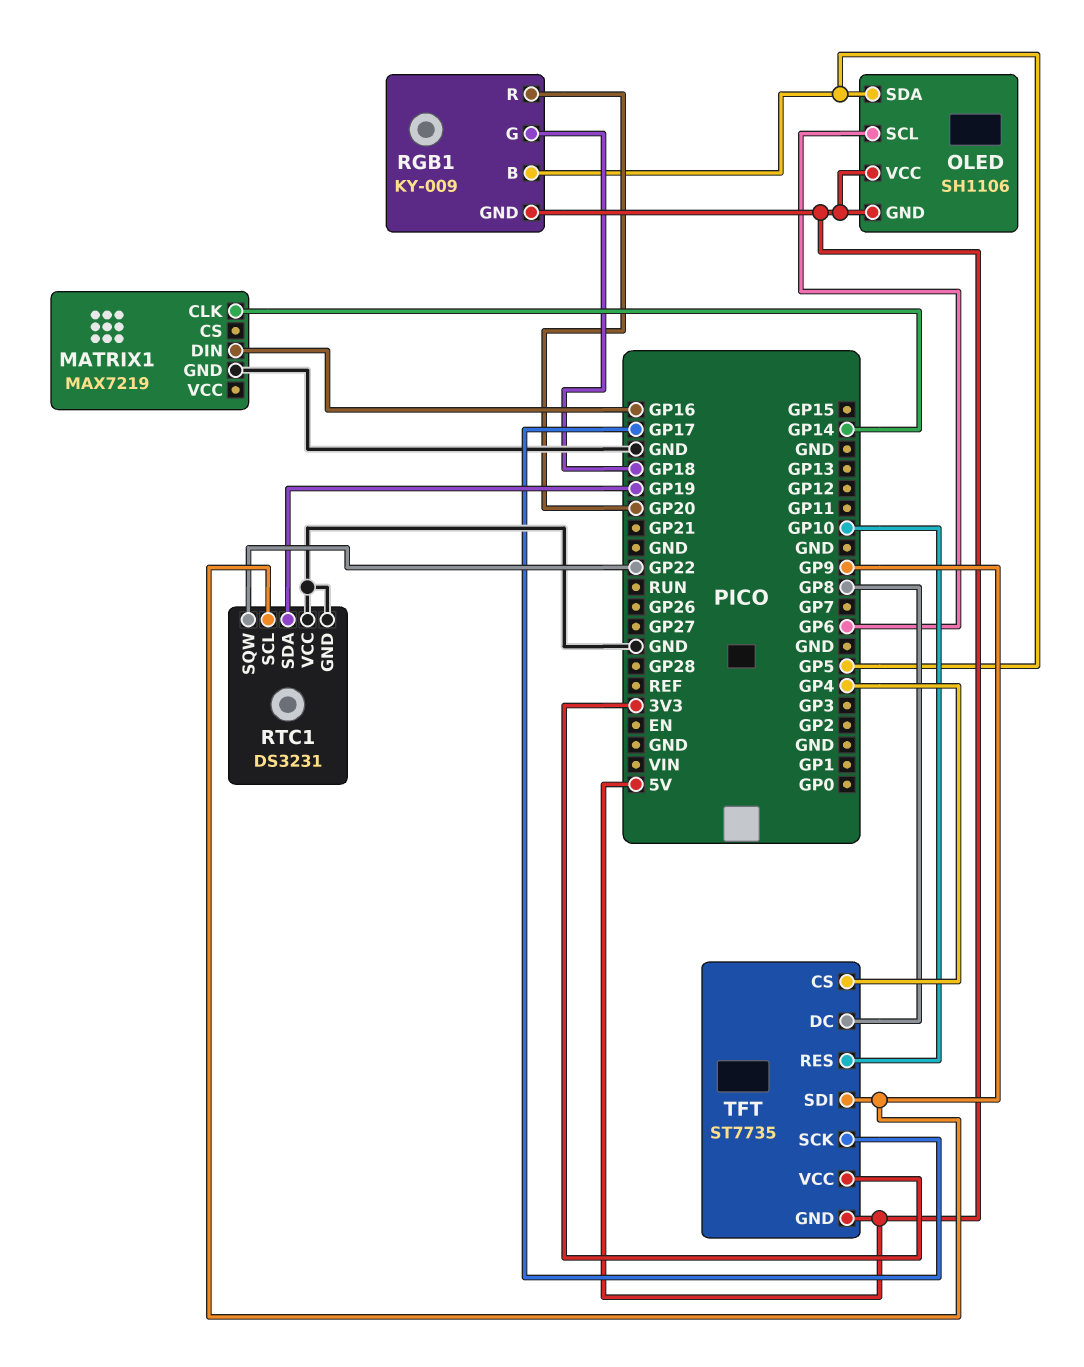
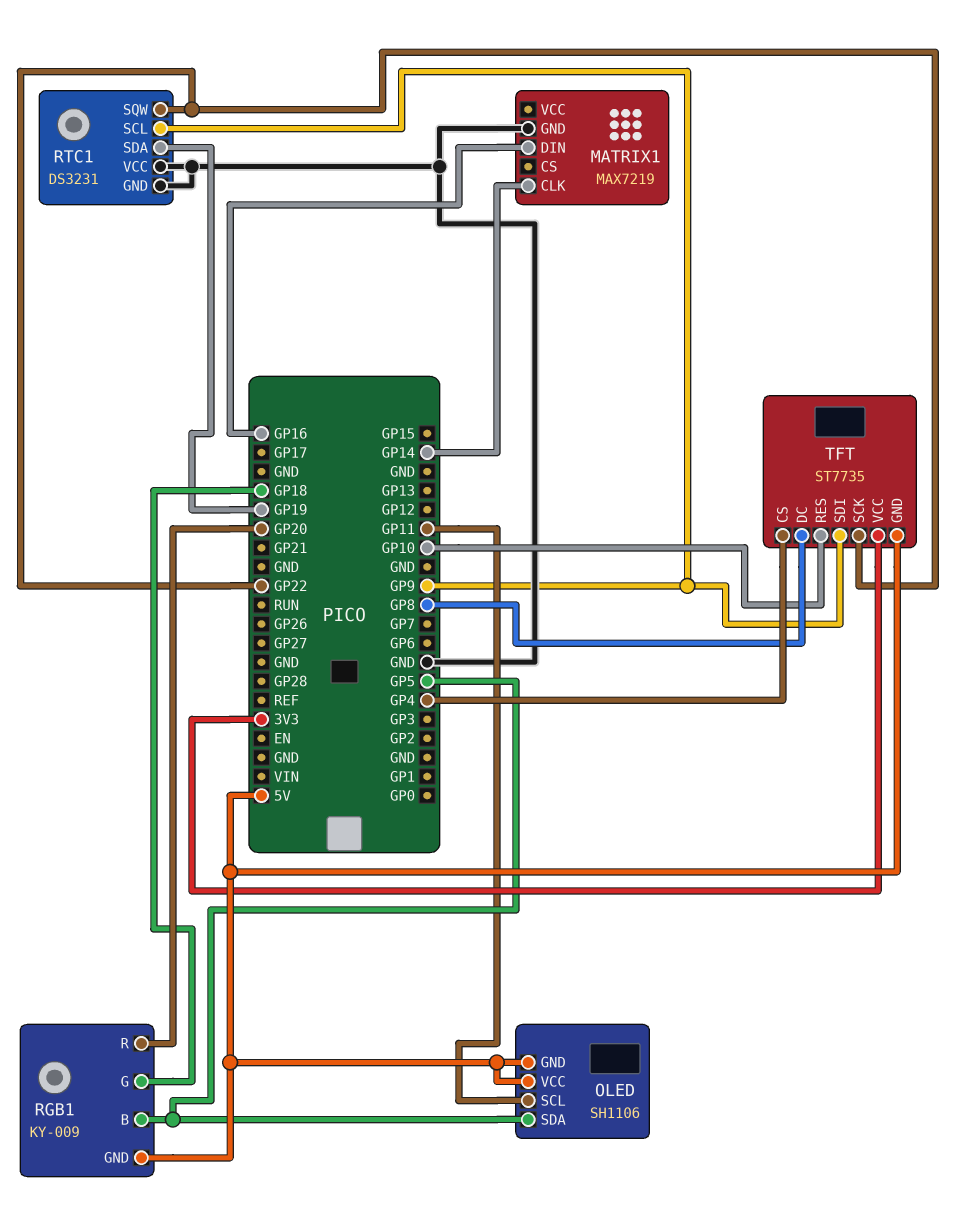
OLED pin SCL: GP6 -> GP11
TFT pin SCK: GP17 -> GP22

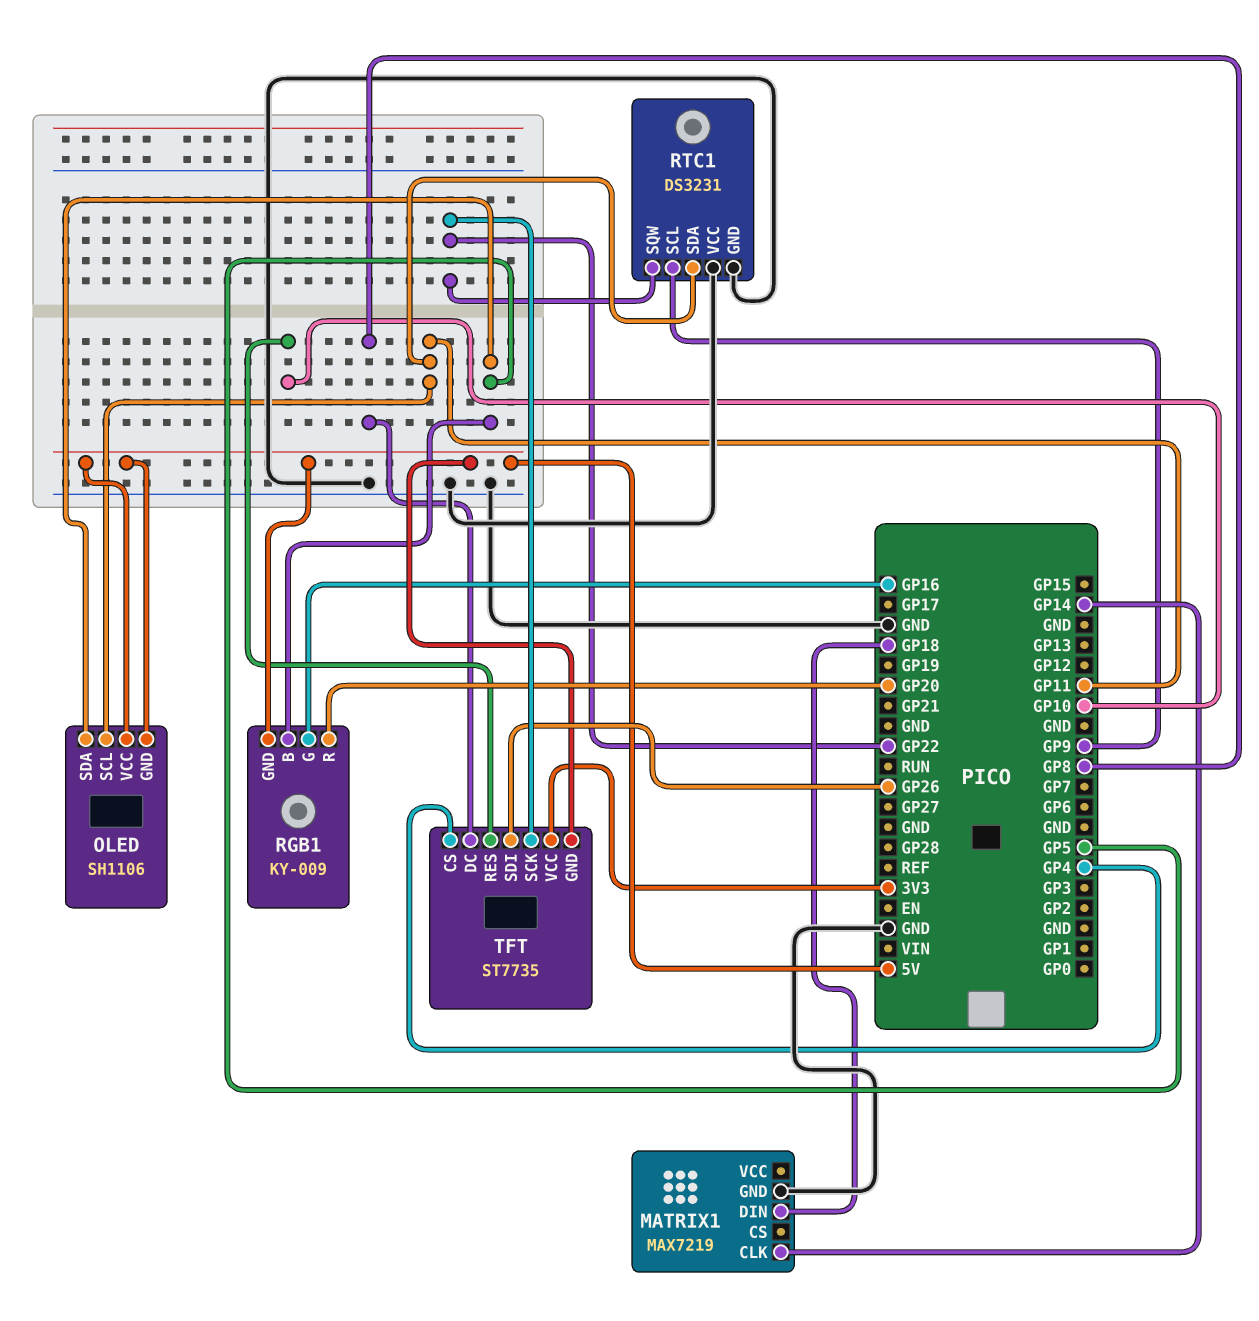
MATRIX1 pin DIN: GP16 -> GP18
RGB1 pin G: GP18 -> GP16
RTC1 pin SDA: GP19 -> GP11
TFT pin SDI: GP9 -> GP26

